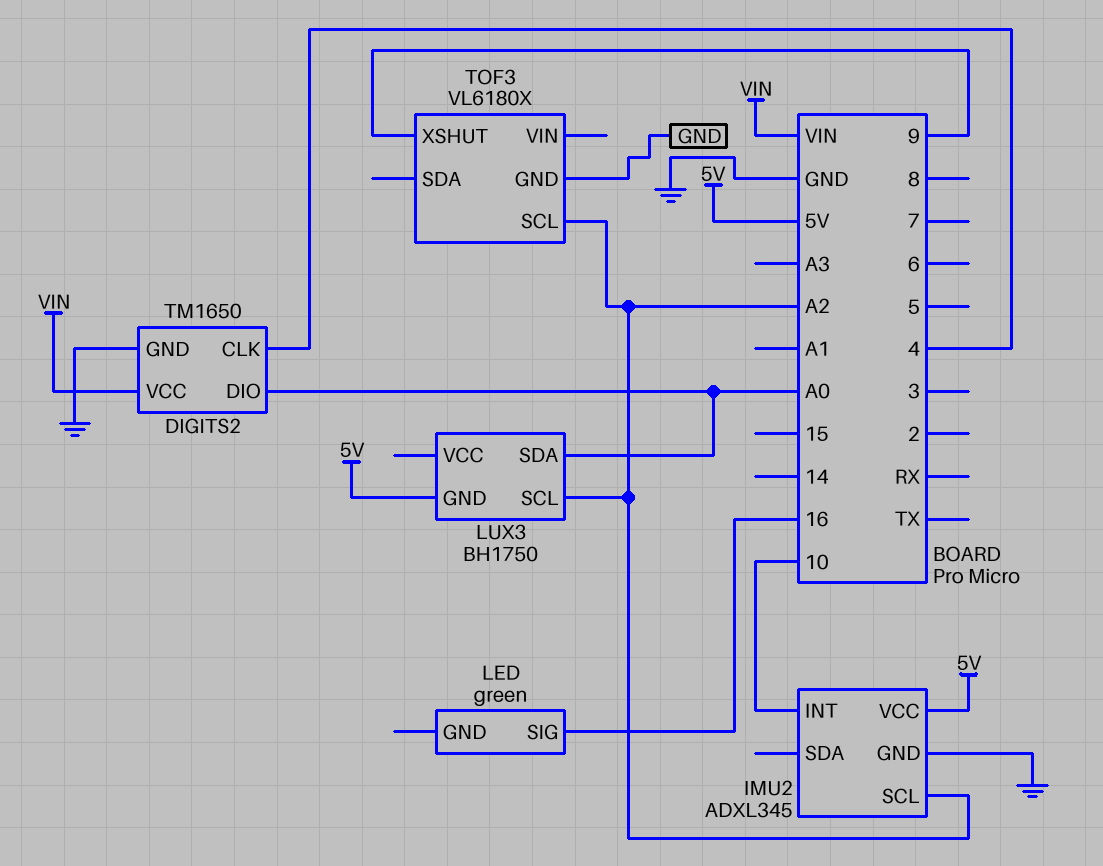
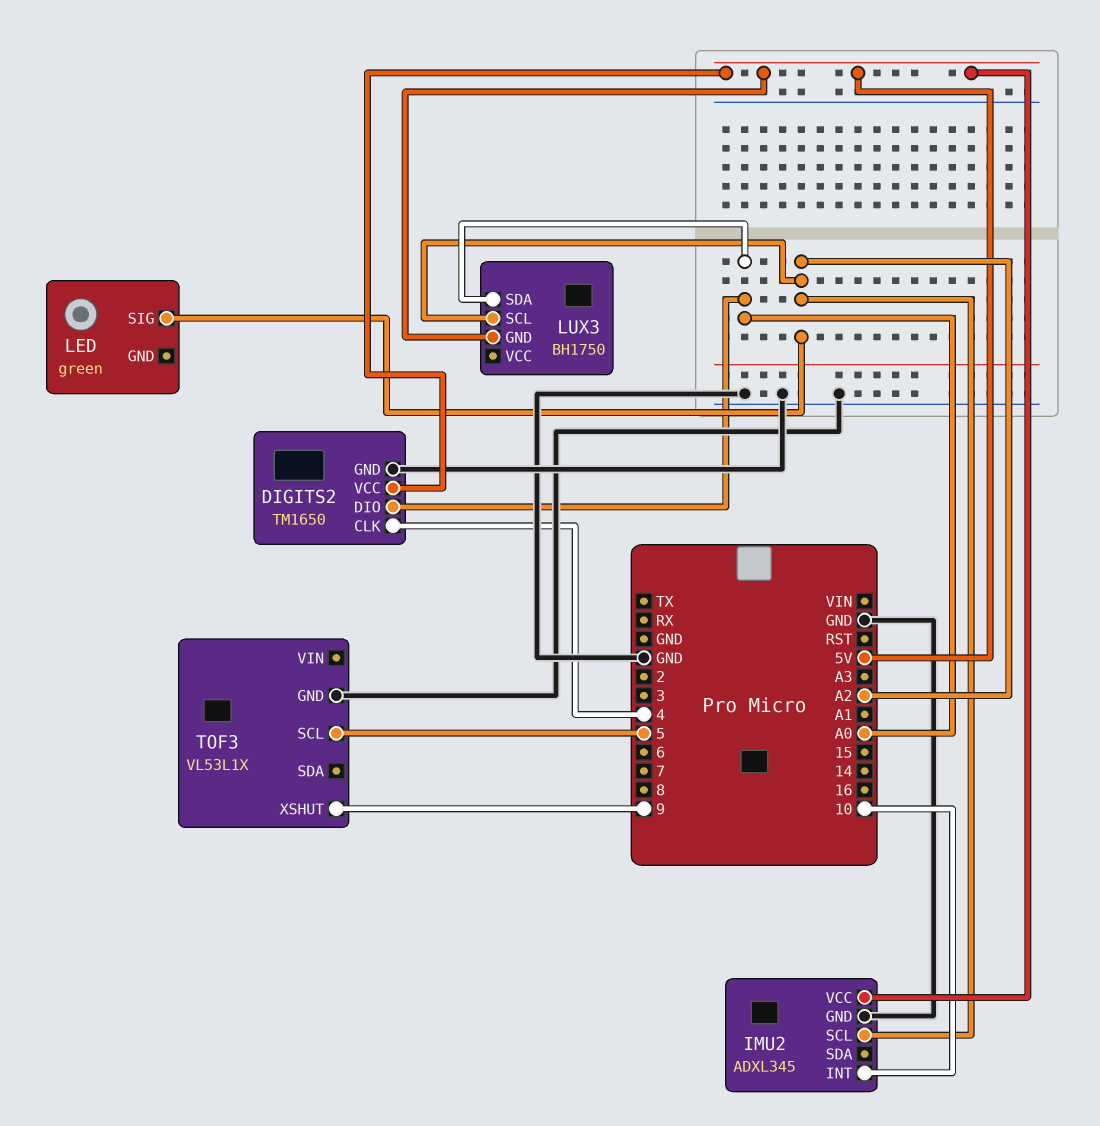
DIGITS2 pin VCC: VIN -> 5V
LED pin SIG: 16 -> A2
TOF3: VL6180X -> VL53L1X
TOF3 pin SCL: A2 -> 5

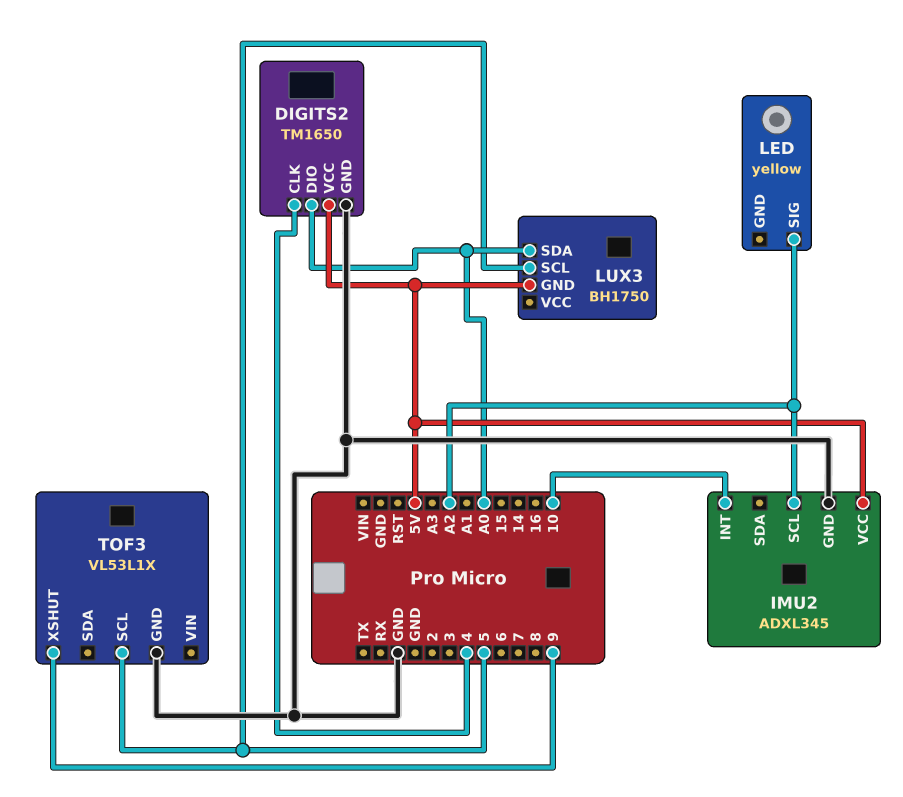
LED: green -> yellow
LUX3 pin SCL: A2 -> 5

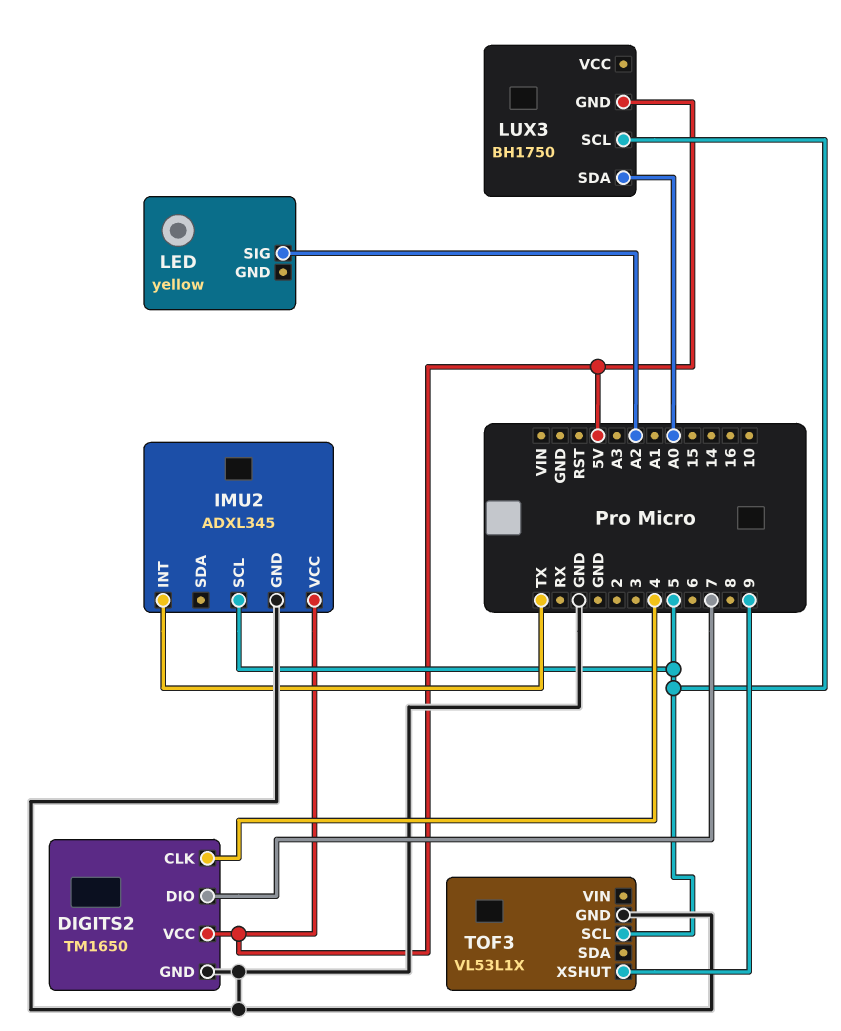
DIGITS2 pin DIO: A0 -> 7
IMU2 pin INT: 10 -> TX
IMU2 pin SCL: A2 -> 5

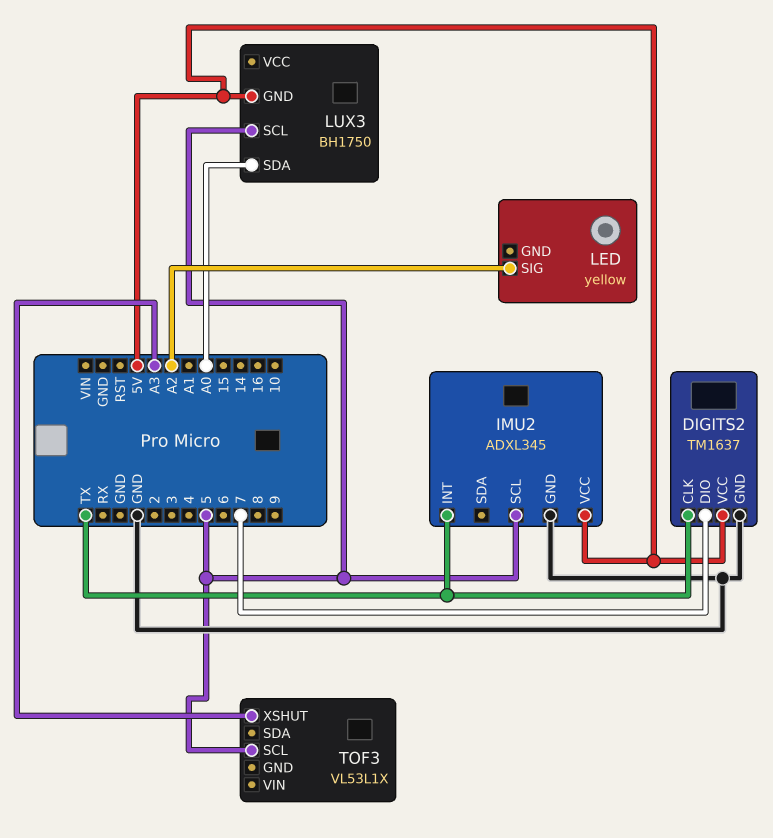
DIGITS2: TM1650 -> TM1637
DIGITS2 pin CLK: 4 -> TX
TOF3 pin GND: GND -> none
TOF3 pin XSHUT: 9 -> A3

